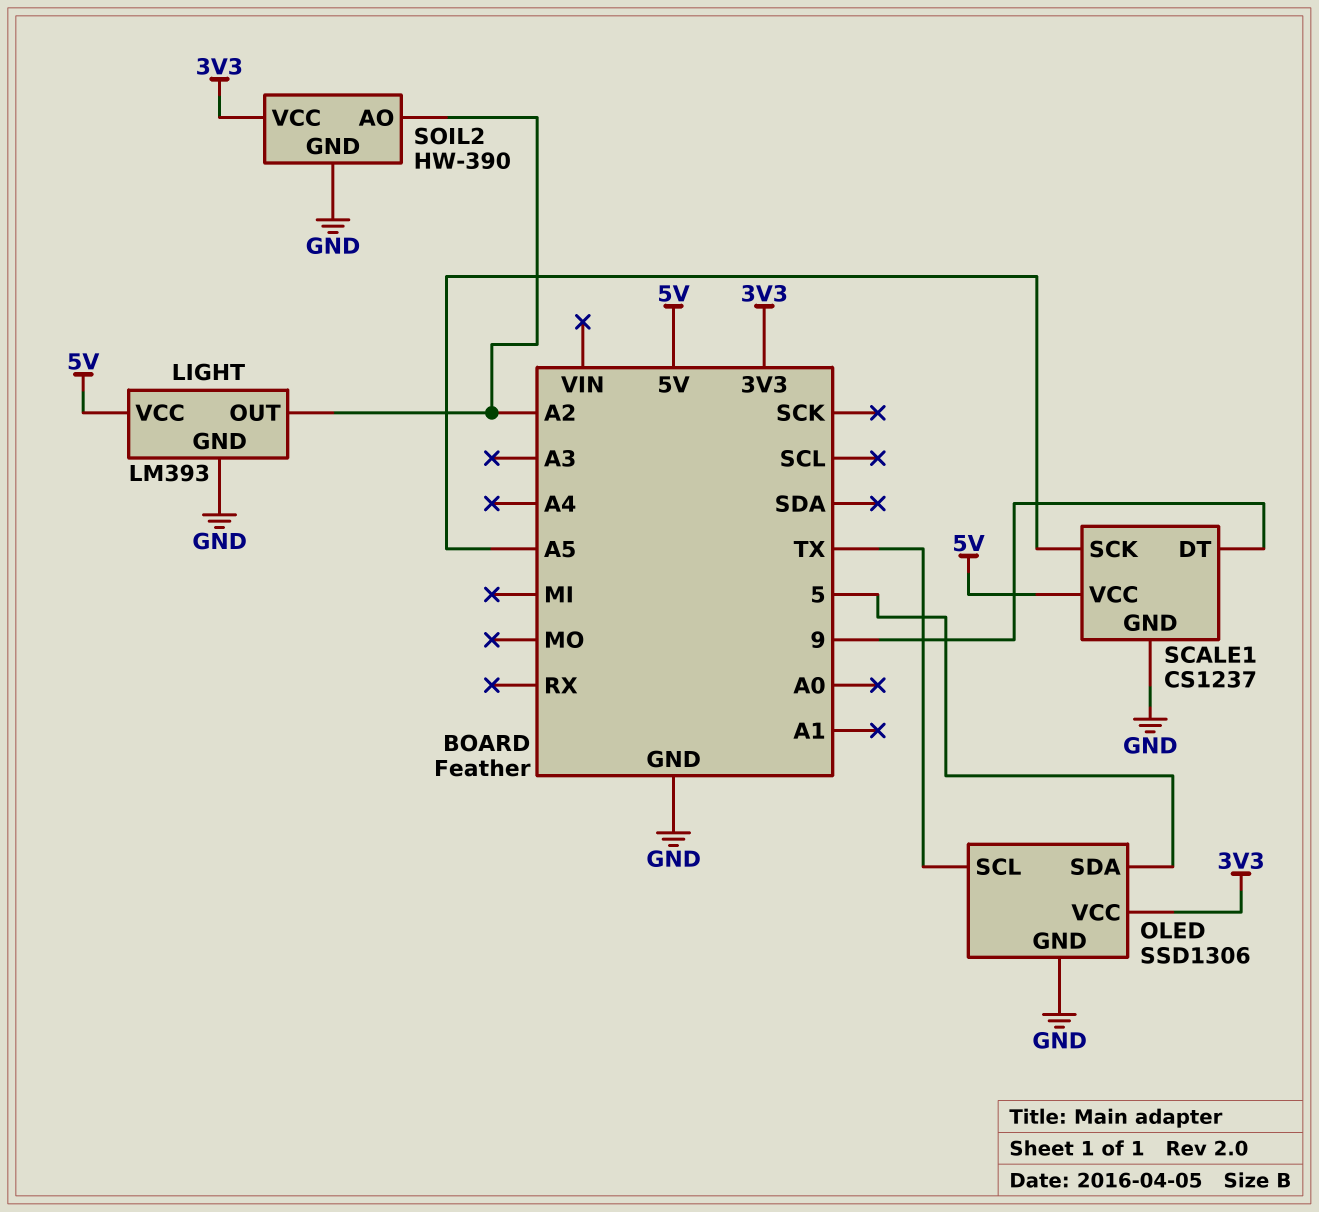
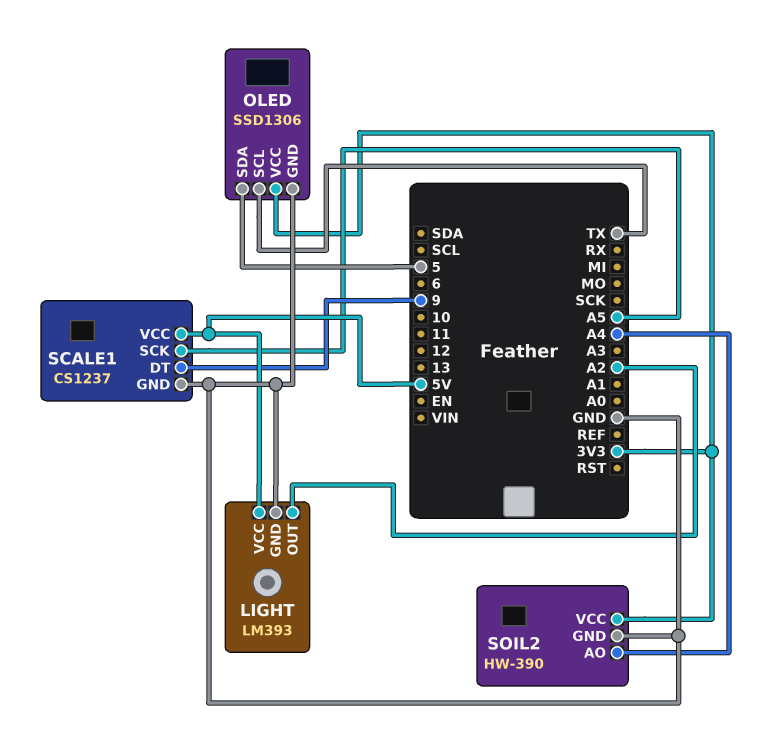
SOIL2 pin AO: A2 -> A4

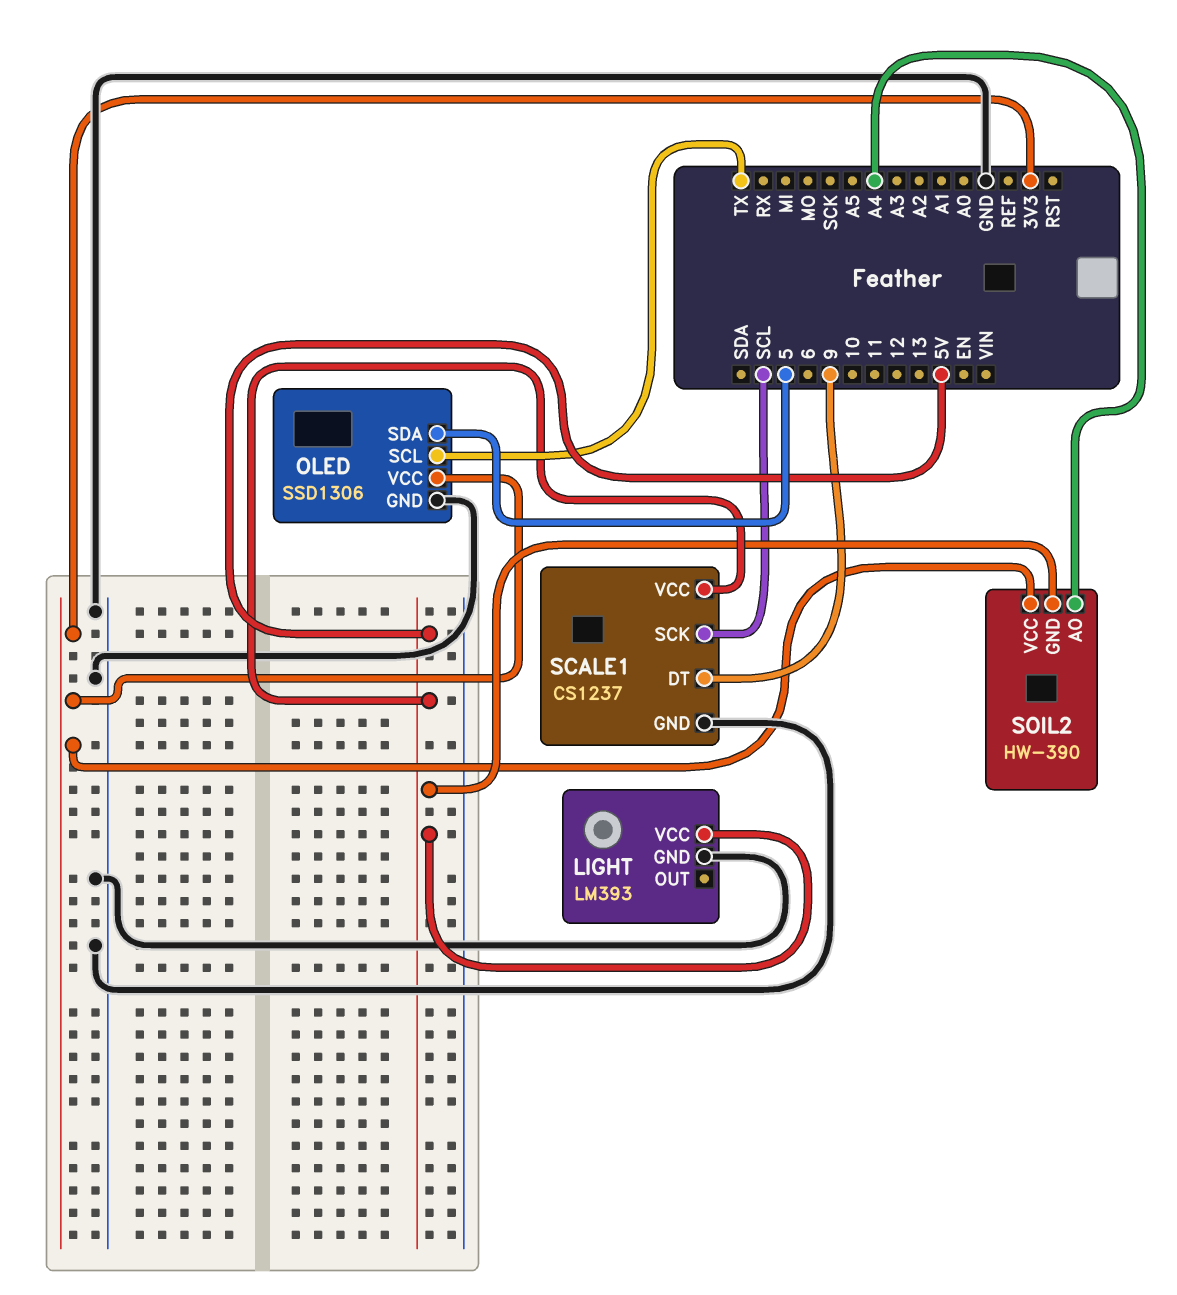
LIGHT pin OUT: A2 -> none
SCALE1 pin SCK: A5 -> SCL
SOIL2 pin GND: GND -> 5V

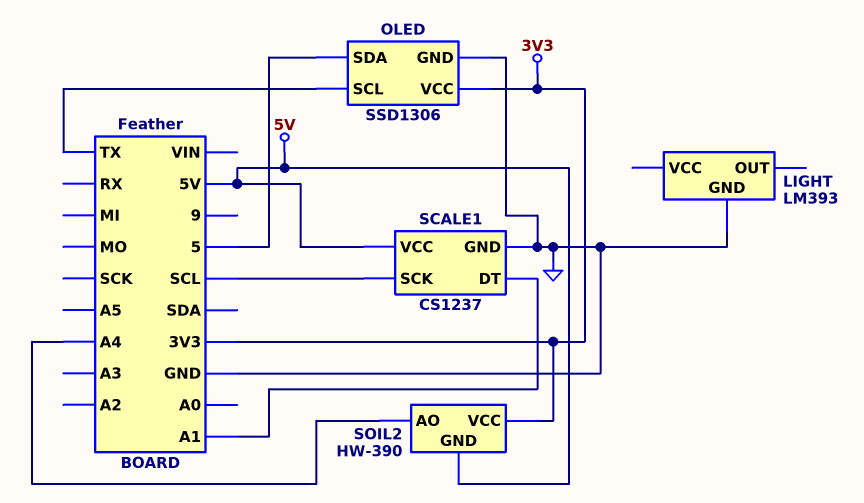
LIGHT pin VCC: 5V -> none
SCALE1 pin DT: 9 -> A1

